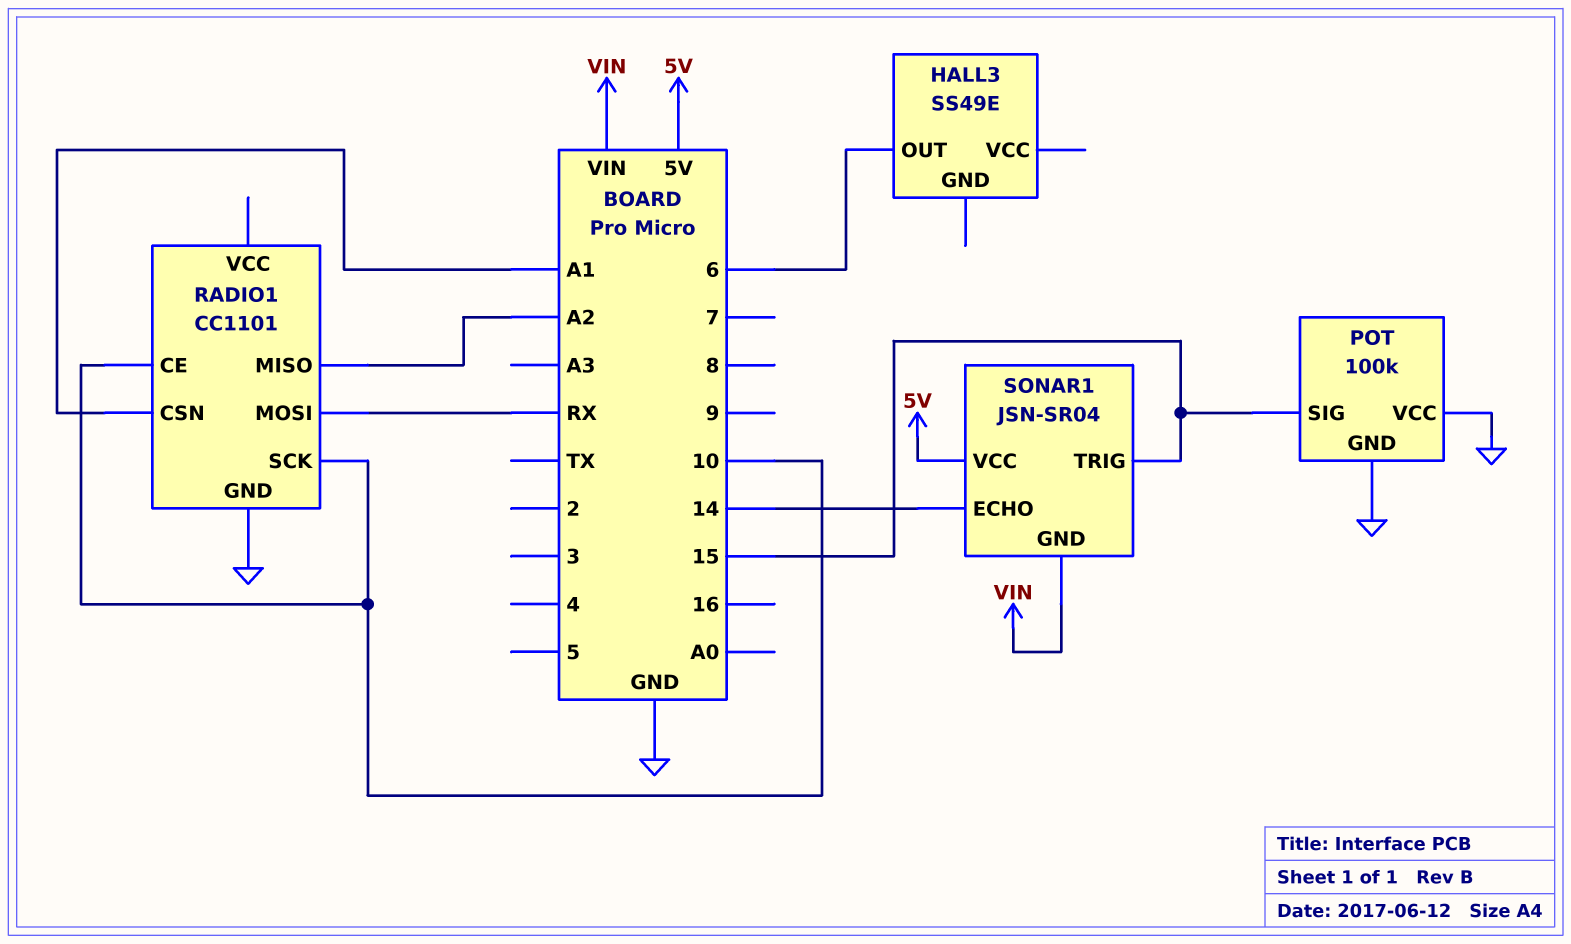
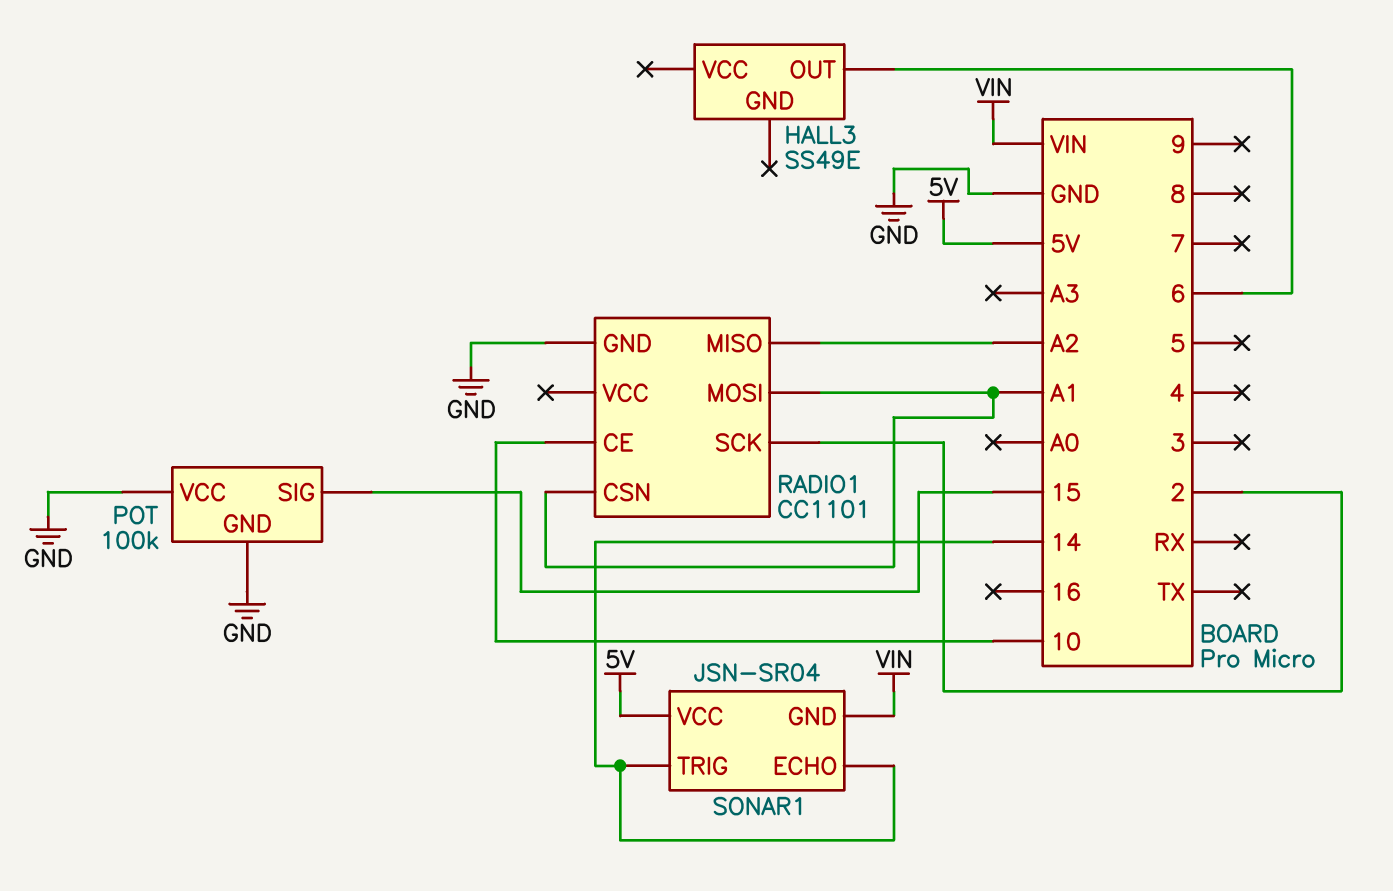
RADIO1 pin MOSI: RX -> A1
RADIO1 pin SCK: 10 -> 2
SONAR1 pin TRIG: 15 -> 14

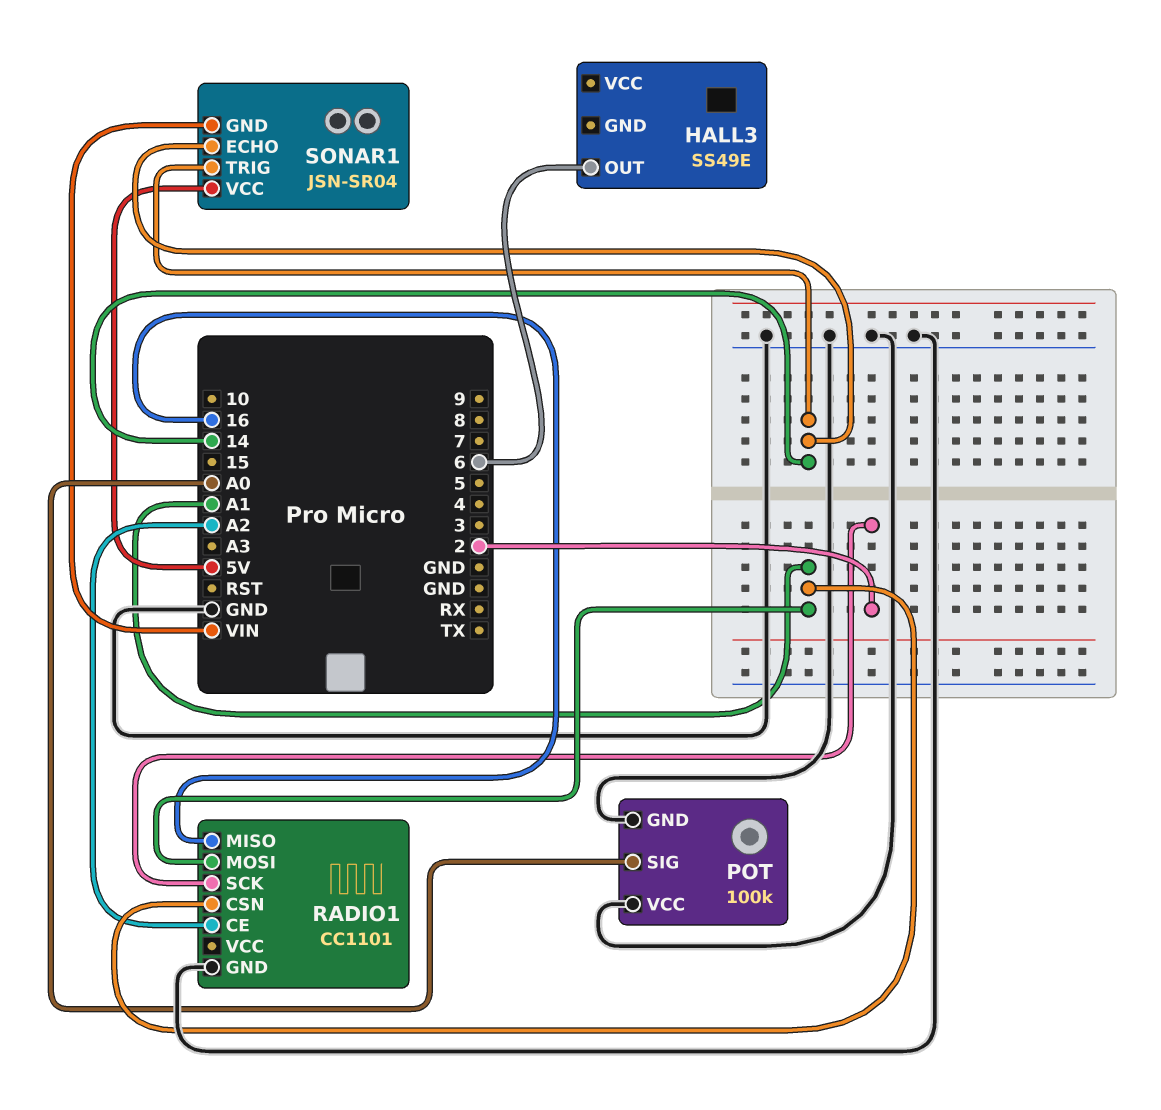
POT pin SIG: 15 -> A0
RADIO1 pin CE: 10 -> A2
RADIO1 pin MISO: A2 -> 16

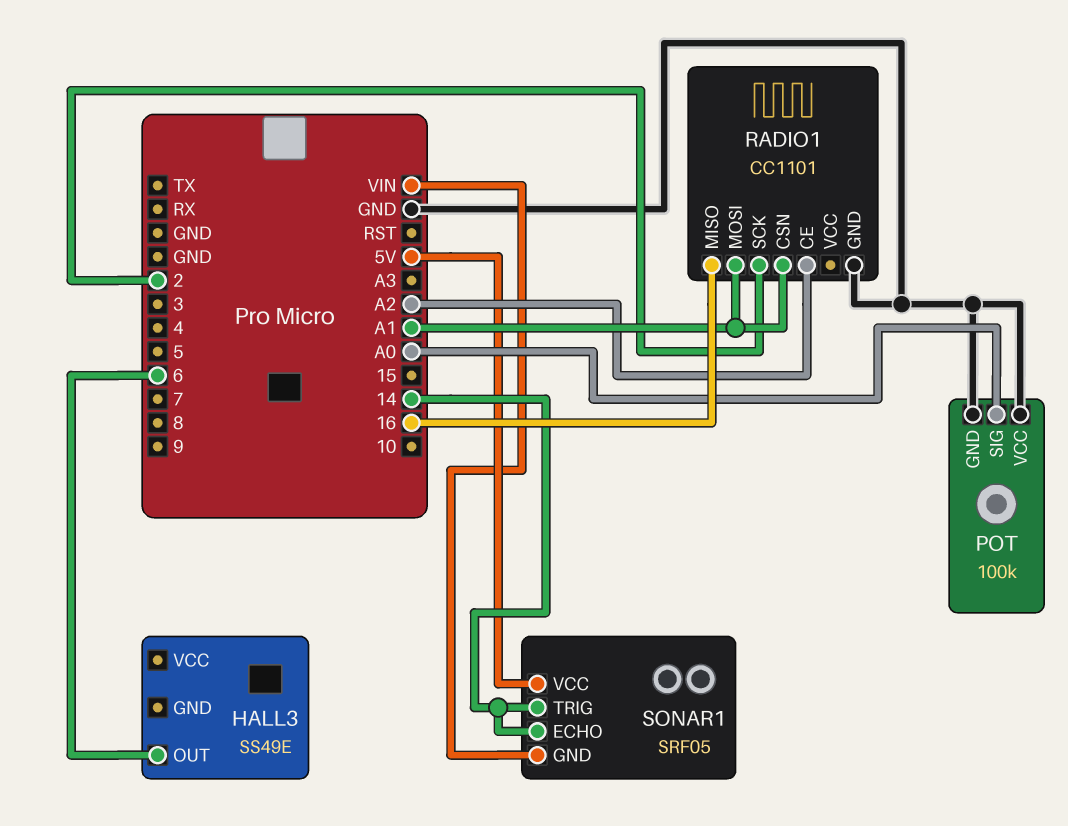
SONAR1: JSN-SR04 -> SRF05

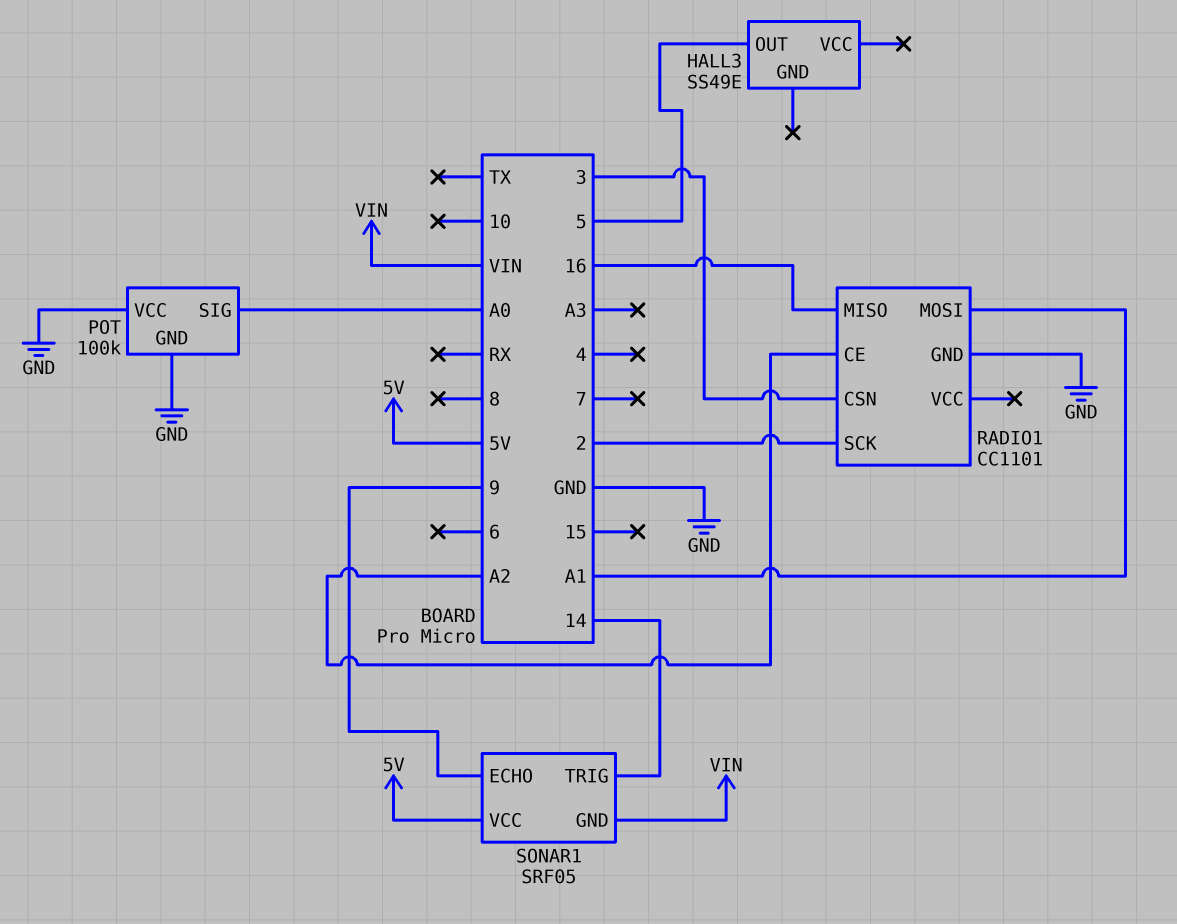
HALL3 pin OUT: 6 -> 5
RADIO1 pin CSN: A1 -> 3
SONAR1 pin ECHO: 14 -> 9

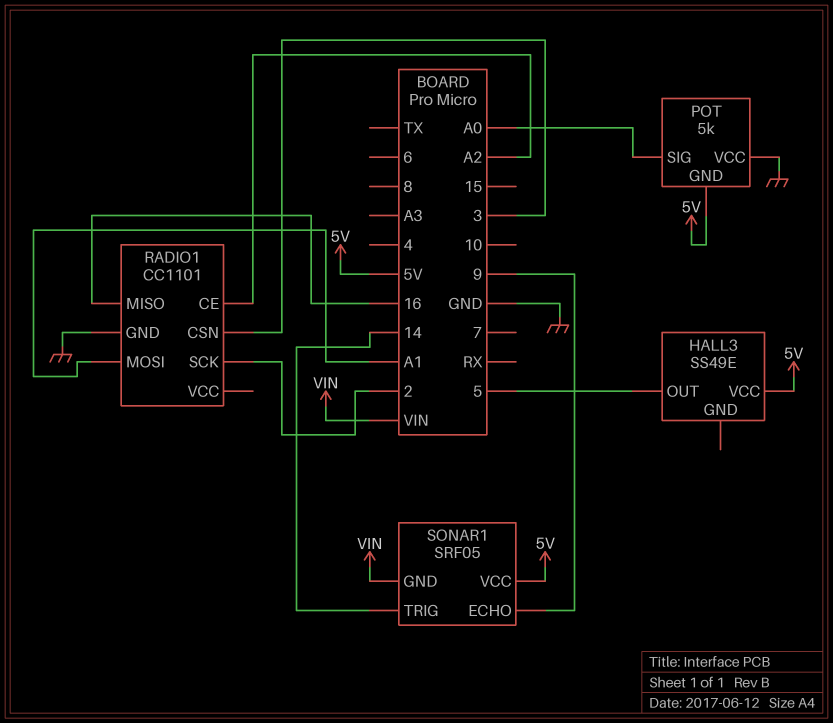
HALL3 pin VCC: none -> 5V
POT: 100k -> 5k
POT pin GND: GND -> 5V

